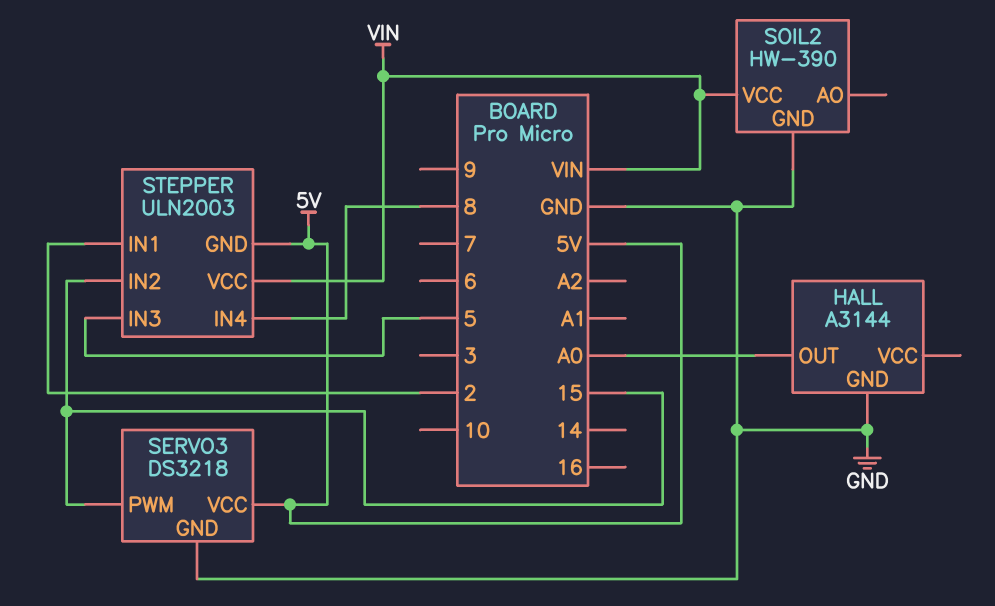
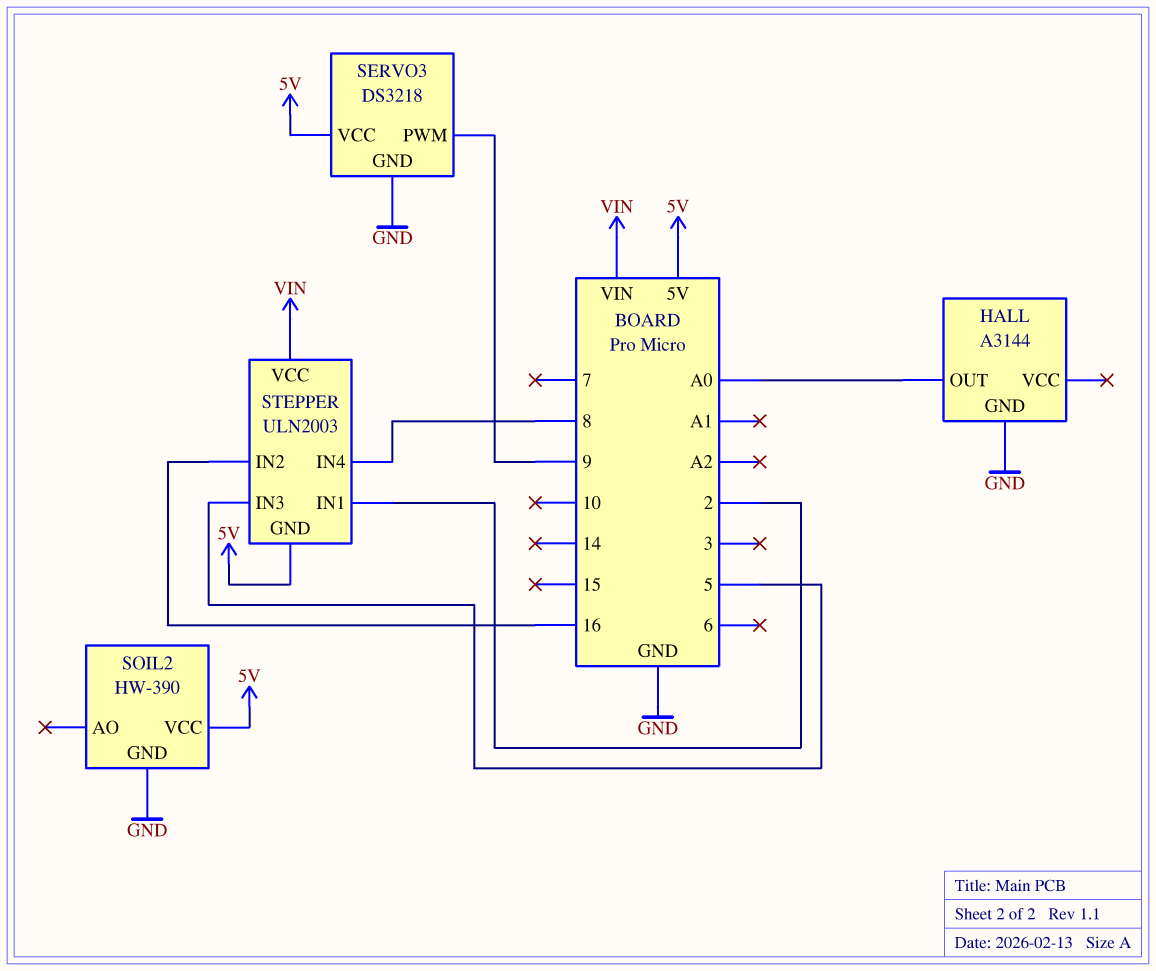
SERVO3 pin PWM: 15 -> 9
SOIL2 pin VCC: VIN -> 5V
STEPPER pin IN2: 15 -> 16

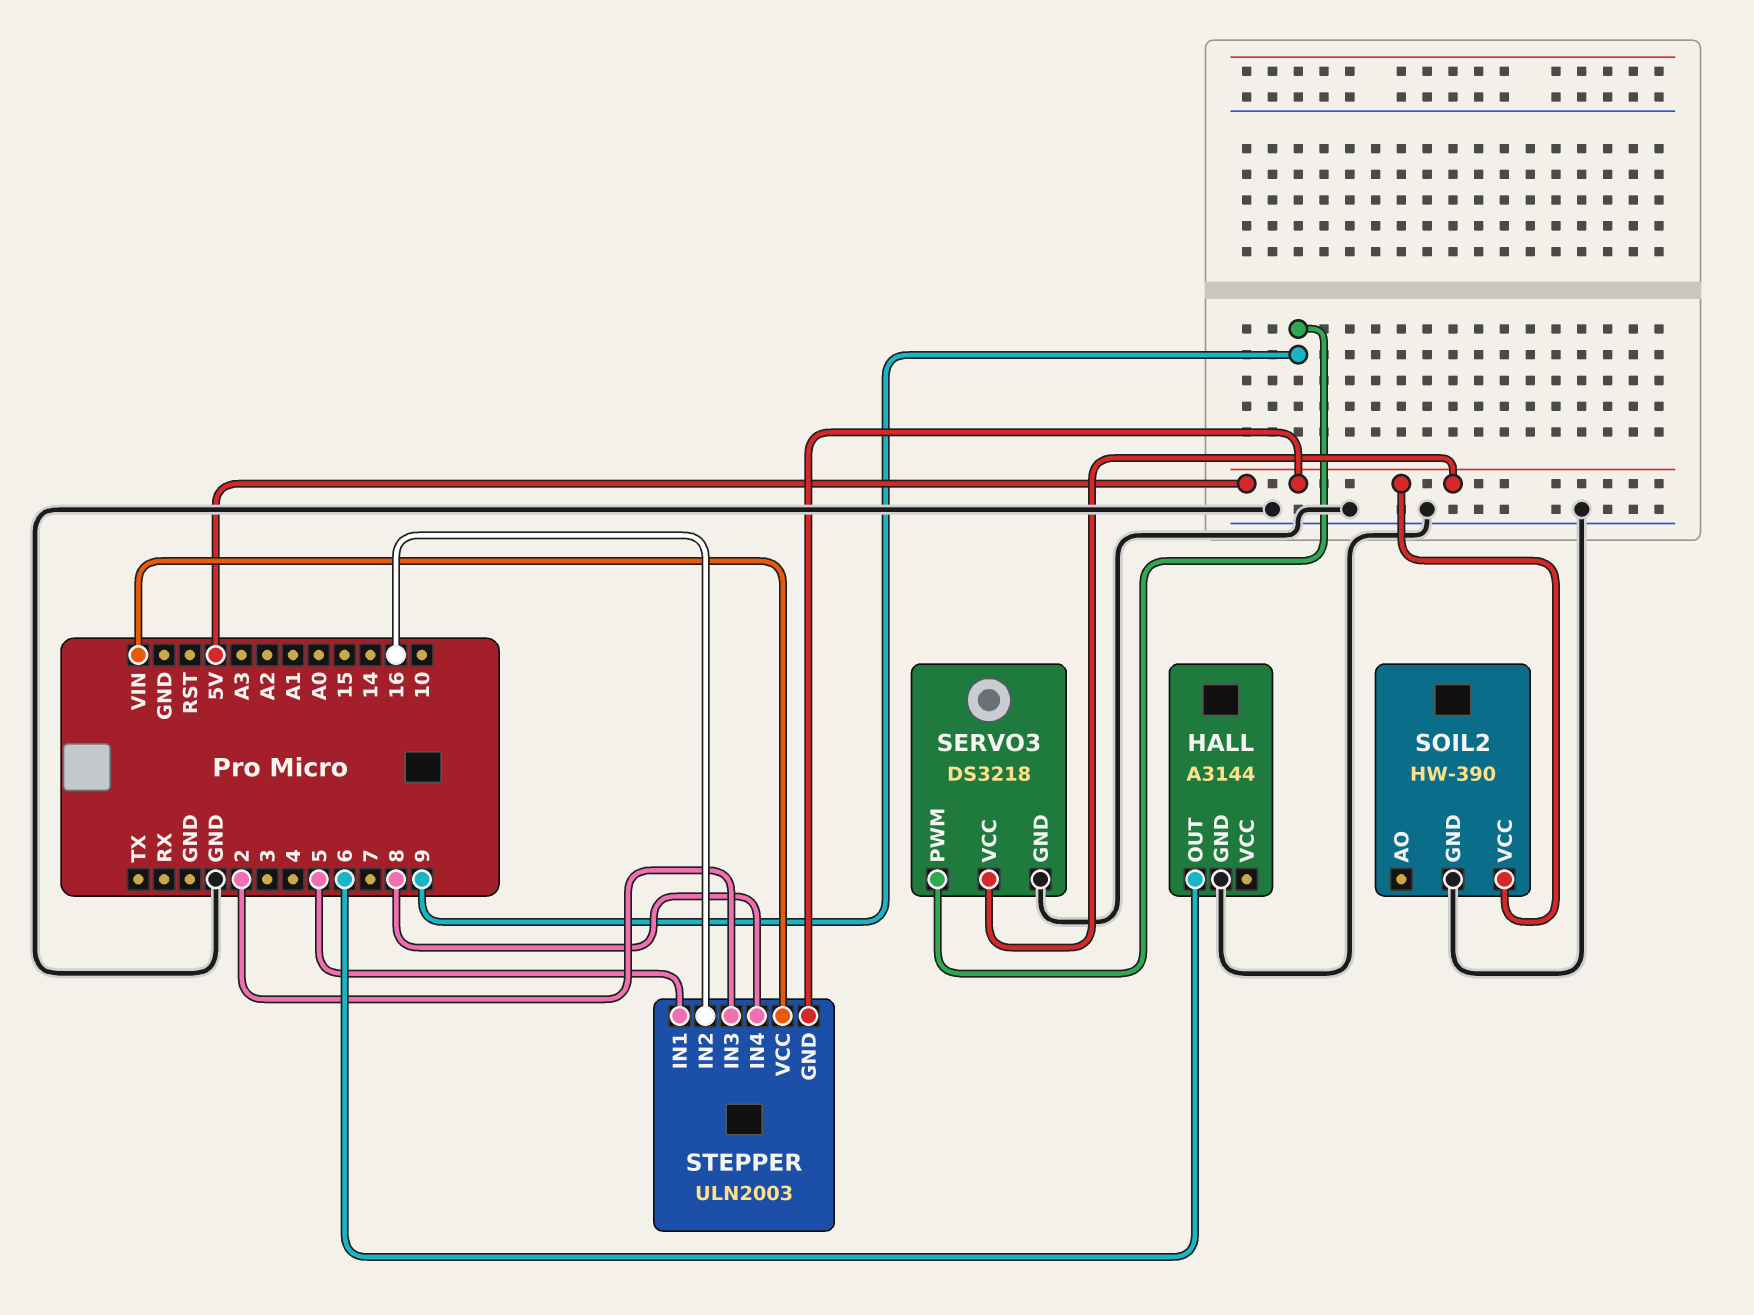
HALL pin OUT: A0 -> 6
STEPPER pin IN1: 2 -> 5
STEPPER pin IN3: 5 -> 2

